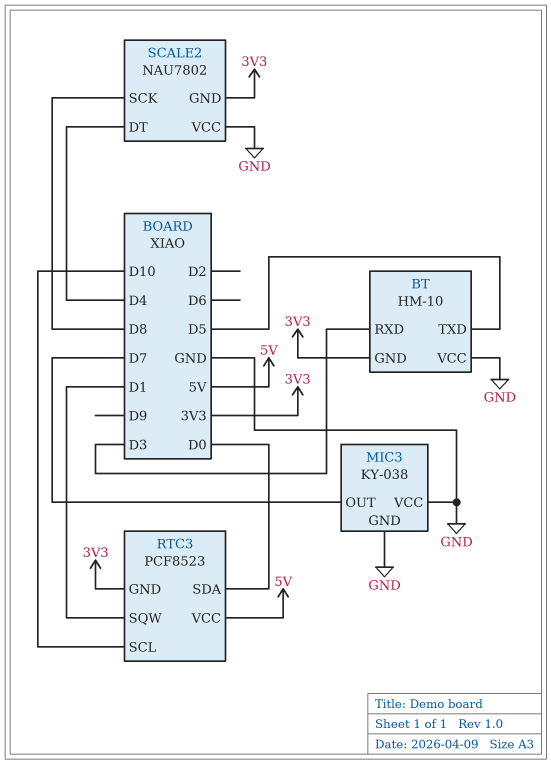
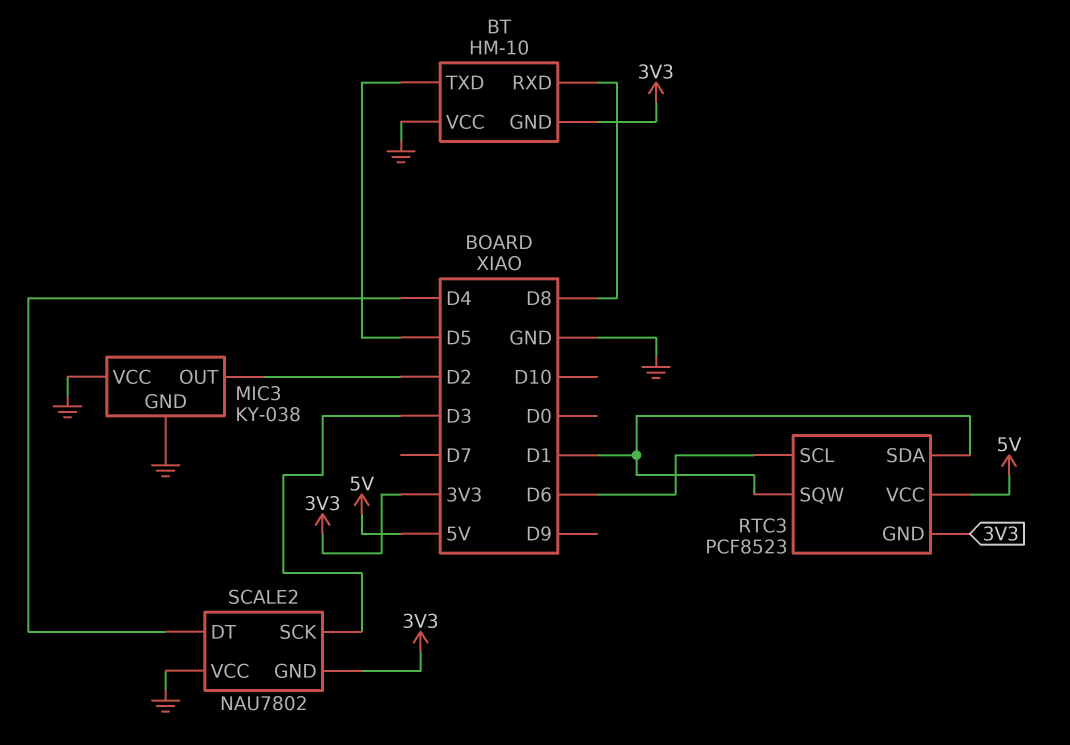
BT pin RXD: D3 -> D8
MIC3 pin OUT: D7 -> D2
RTC3 pin SCL: D10 -> D6
RTC3 pin SDA: D0 -> D1
SCALE2 pin SCK: D8 -> D3

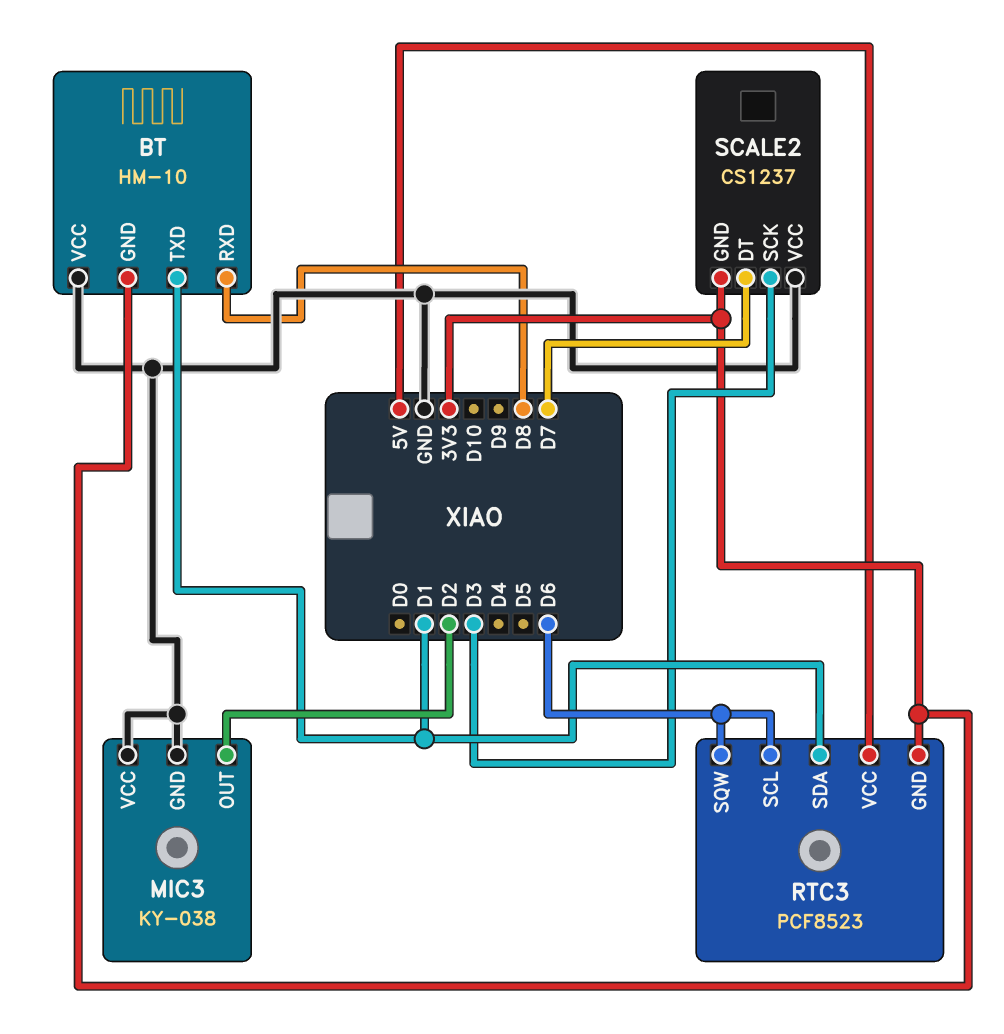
BT pin TXD: D5 -> D1
RTC3 pin SQW: D1 -> D6
SCALE2: NAU7802 -> CS1237
SCALE2 pin DT: D4 -> D7

